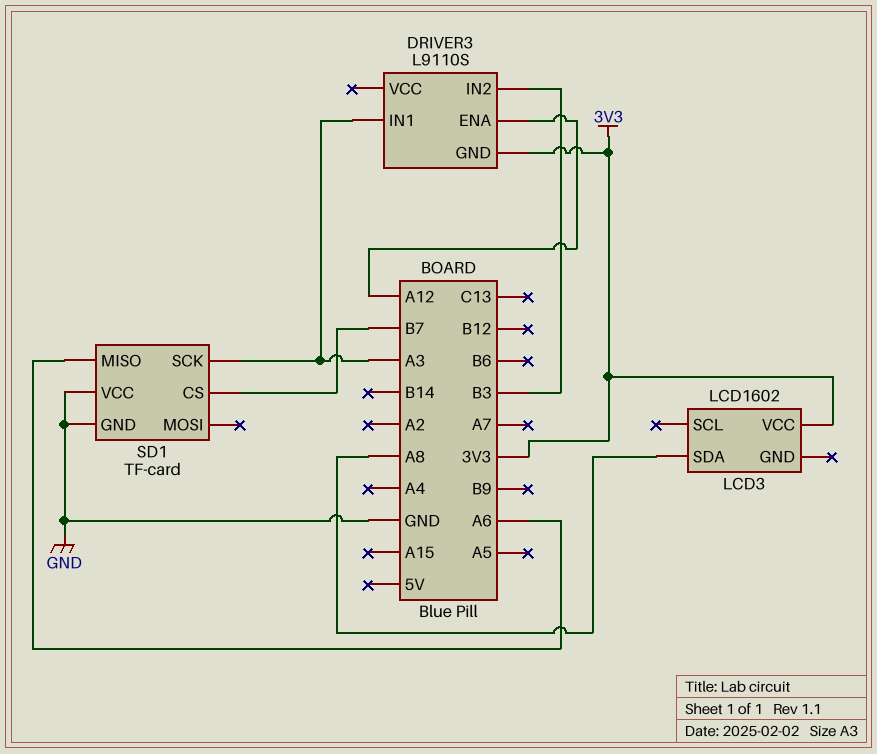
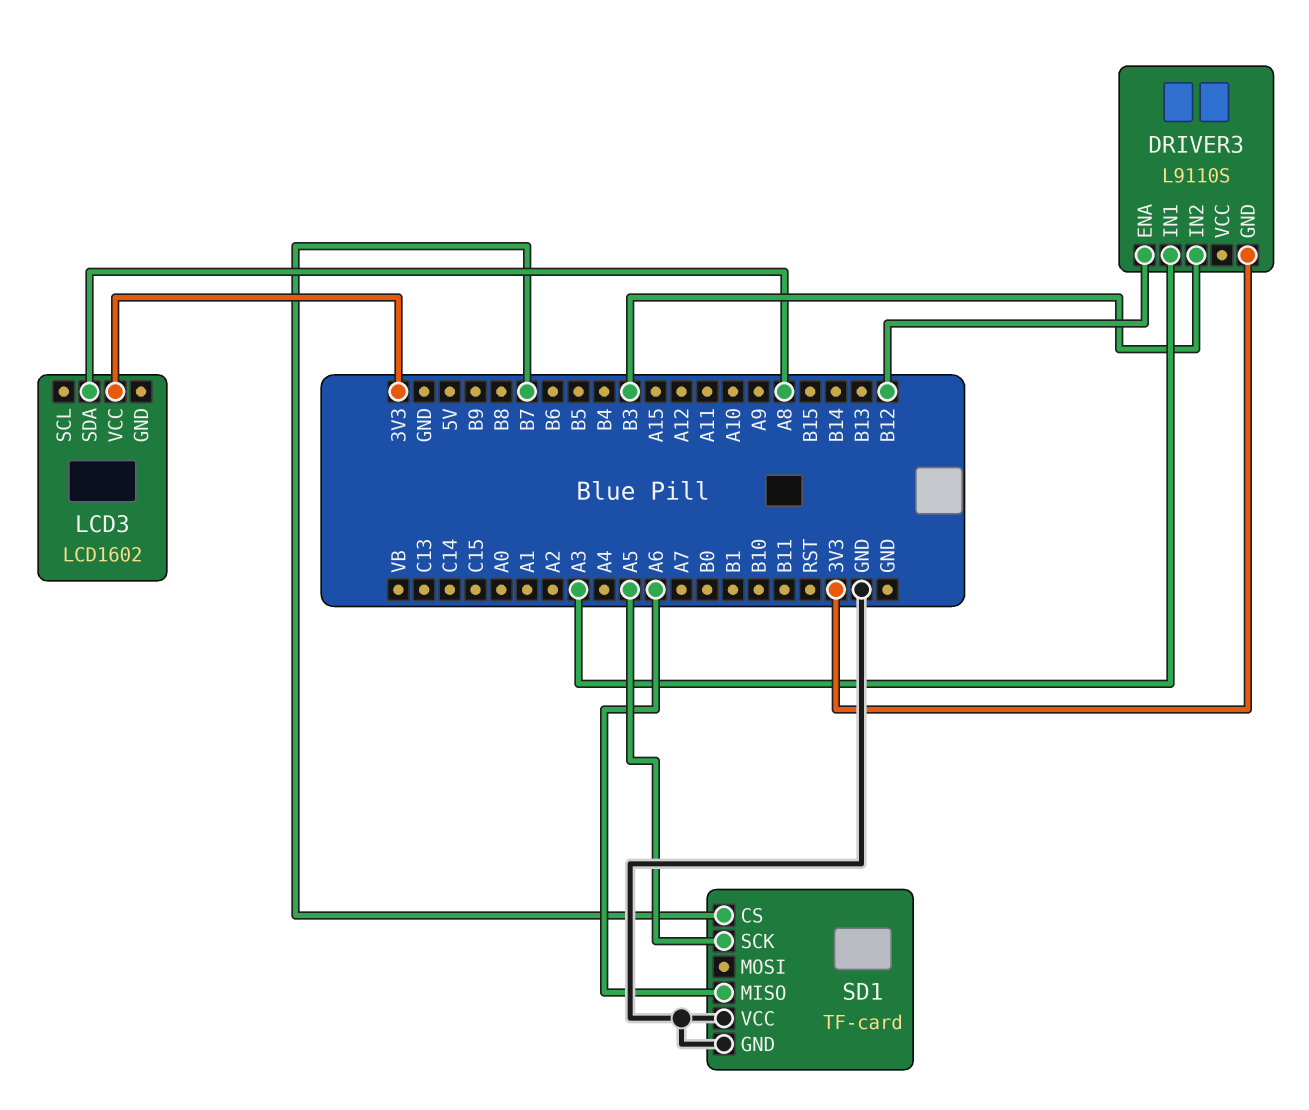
DRIVER3 pin ENA: A12 -> B12
SD1 pin SCK: A3 -> A5

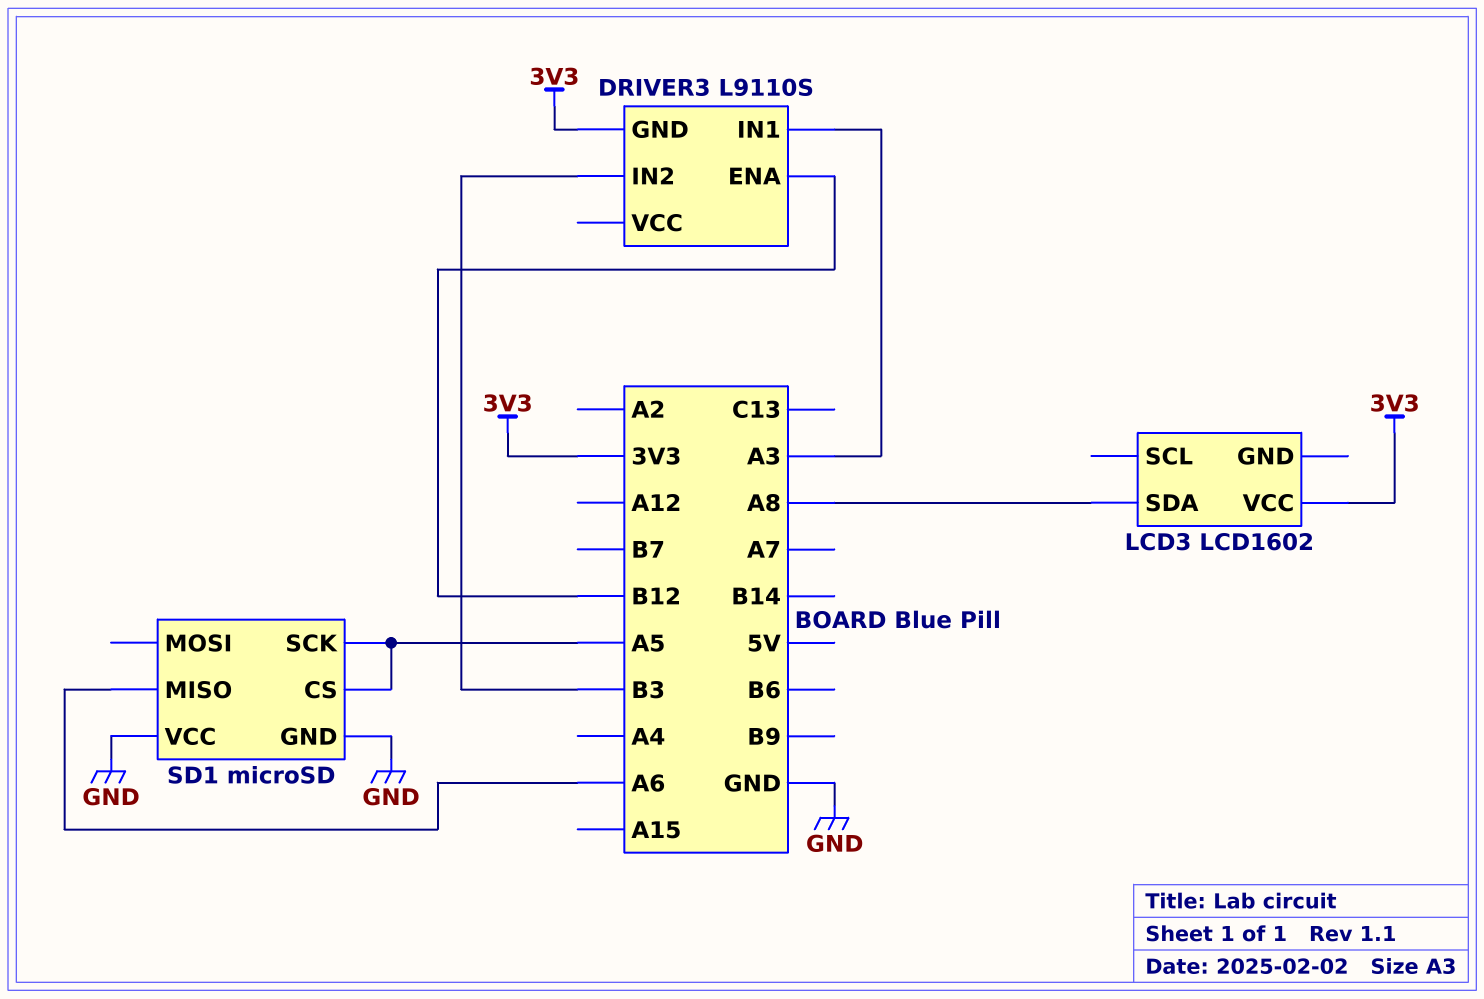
SD1: TF-card -> microSD
SD1 pin CS: B7 -> A5

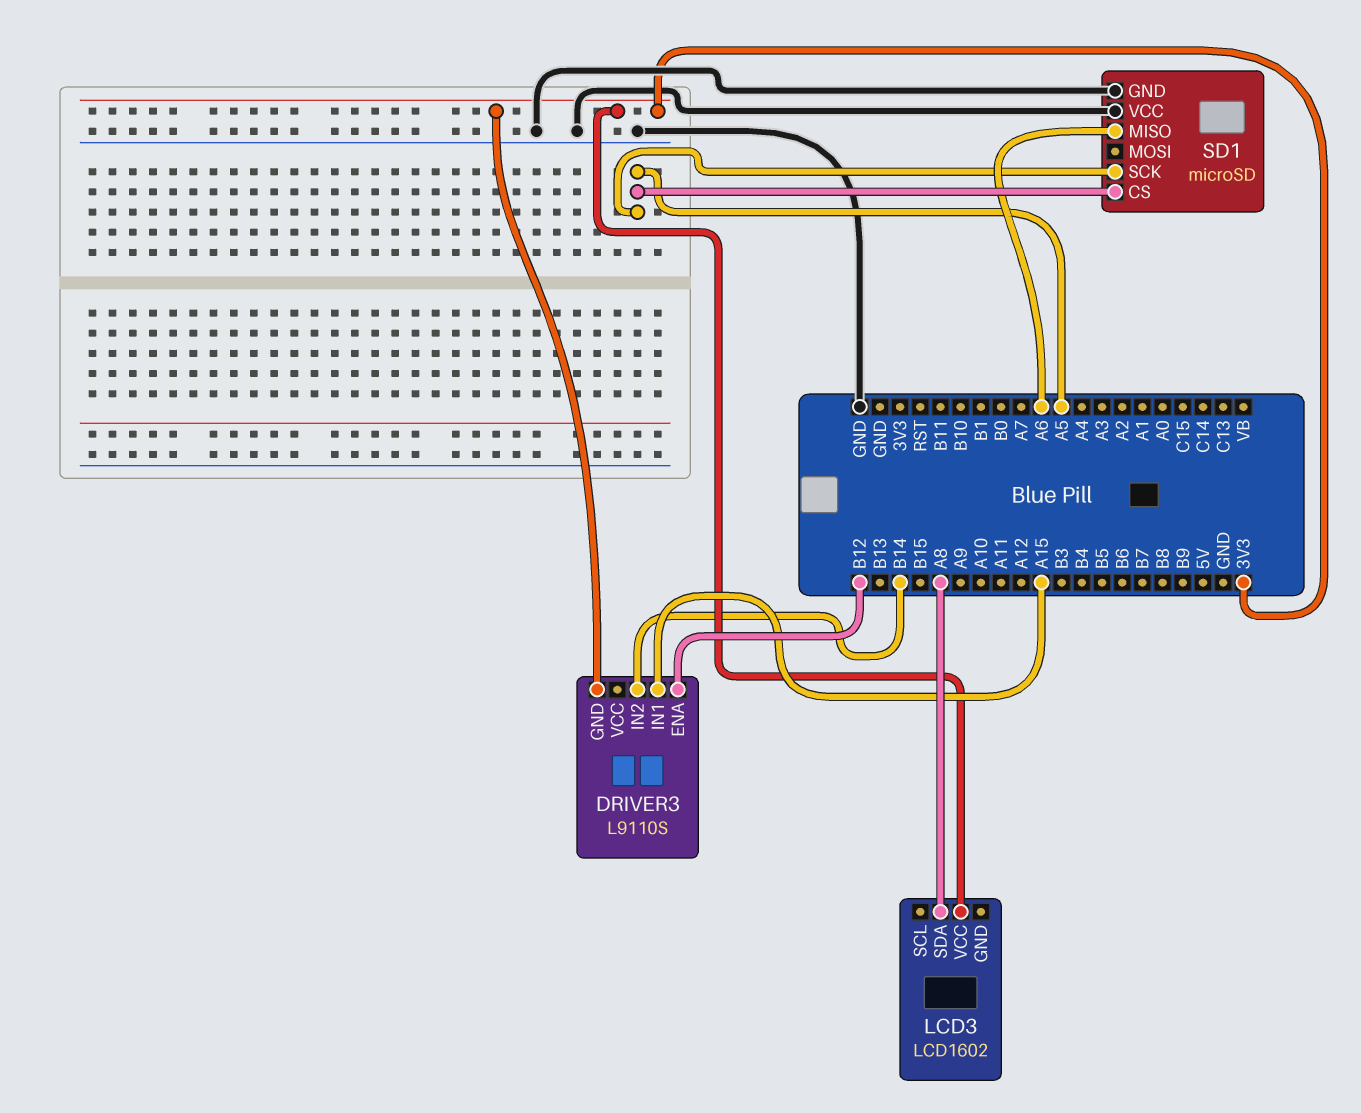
DRIVER3 pin IN1: A3 -> A15
DRIVER3 pin IN2: B3 -> B14

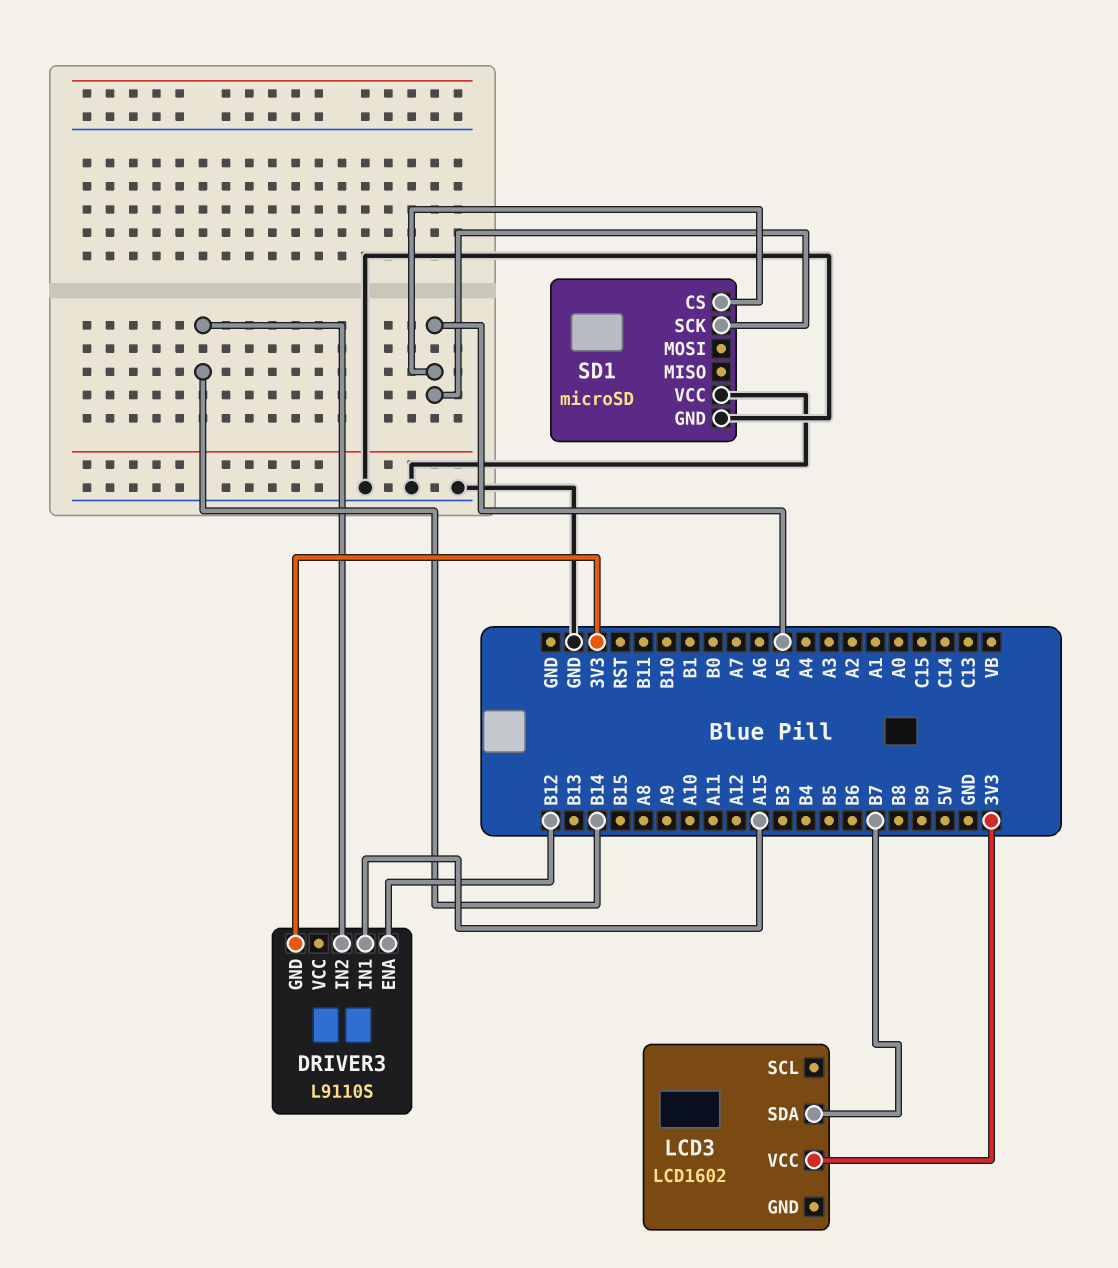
LCD3 pin SDA: A8 -> B7
SD1 pin MISO: A6 -> none

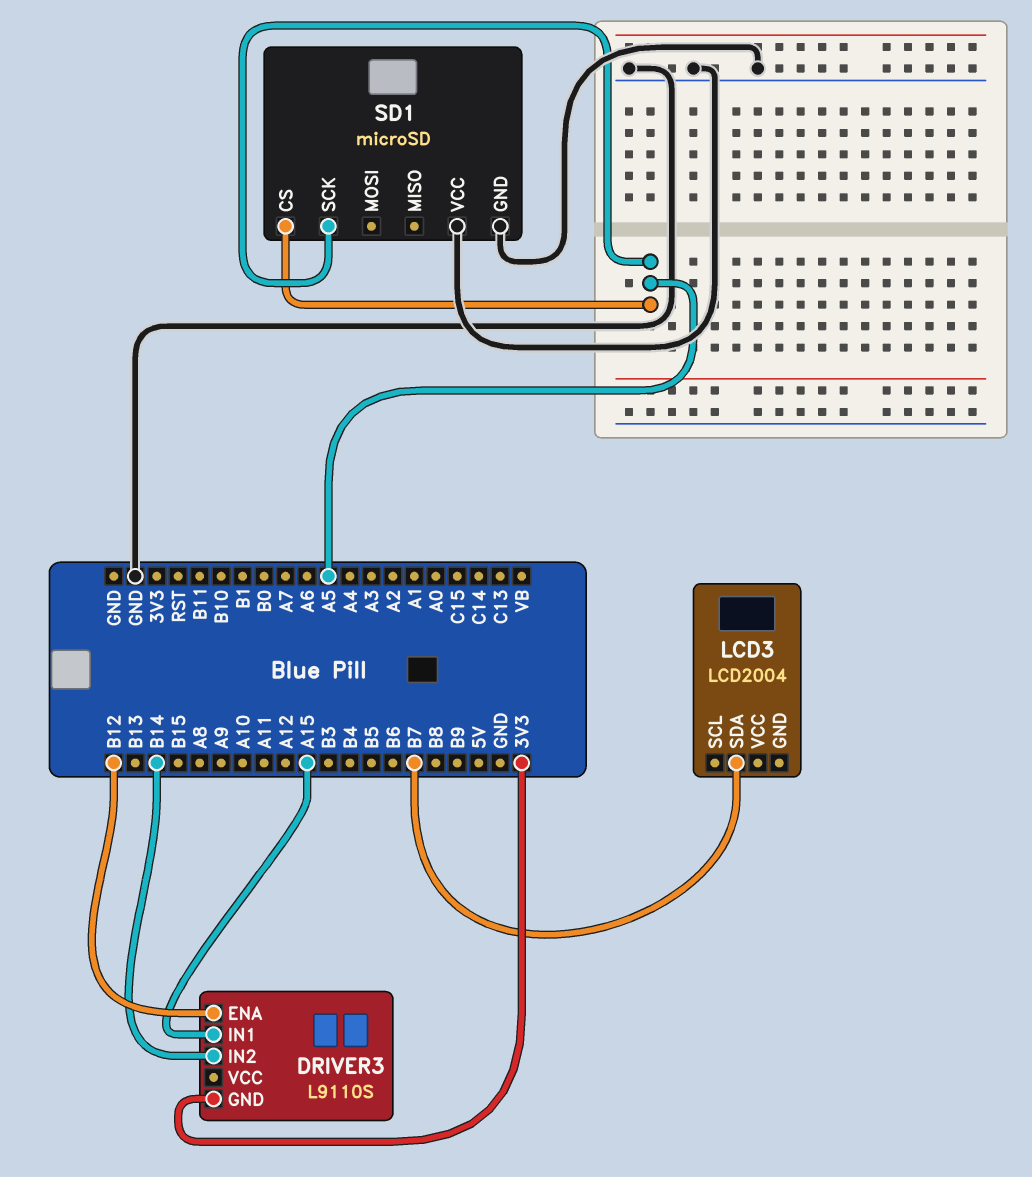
LCD3: LCD1602 -> LCD2004
LCD3 pin VCC: 3V3 -> none

